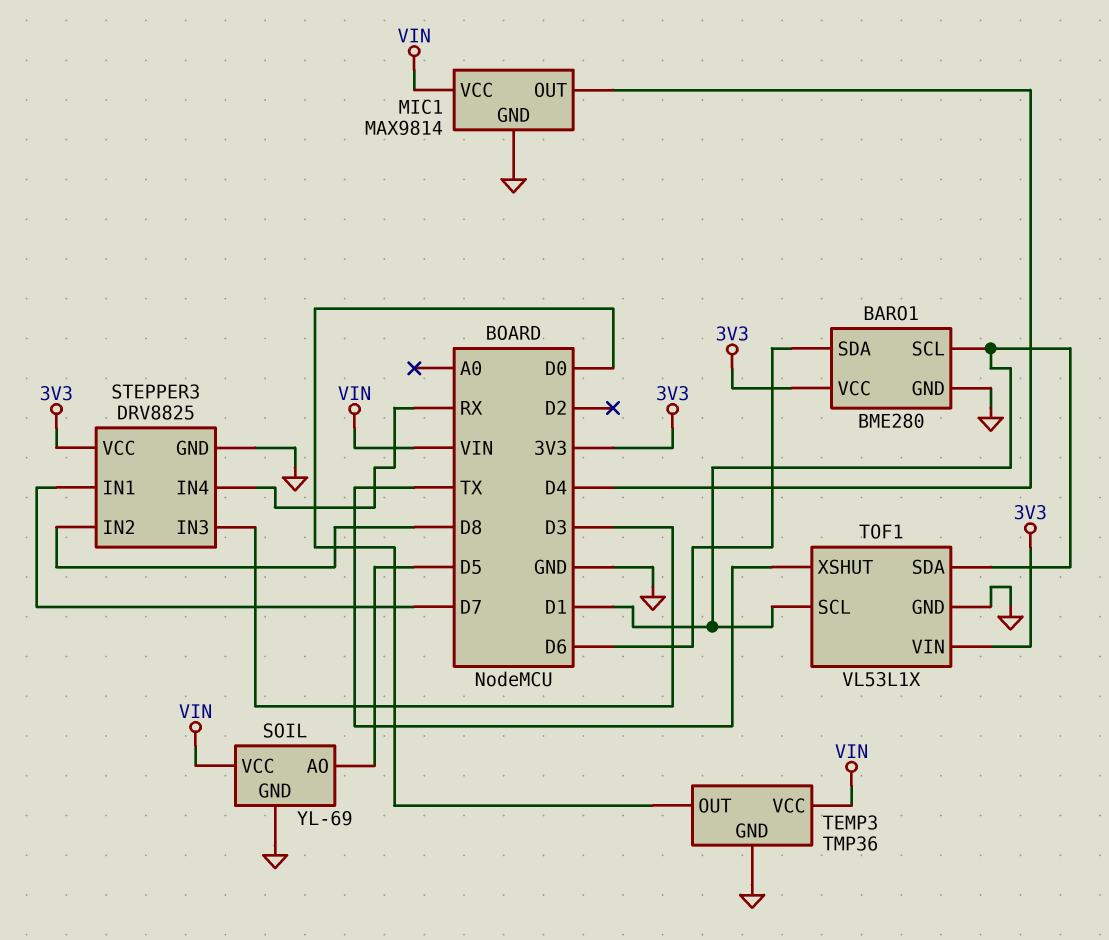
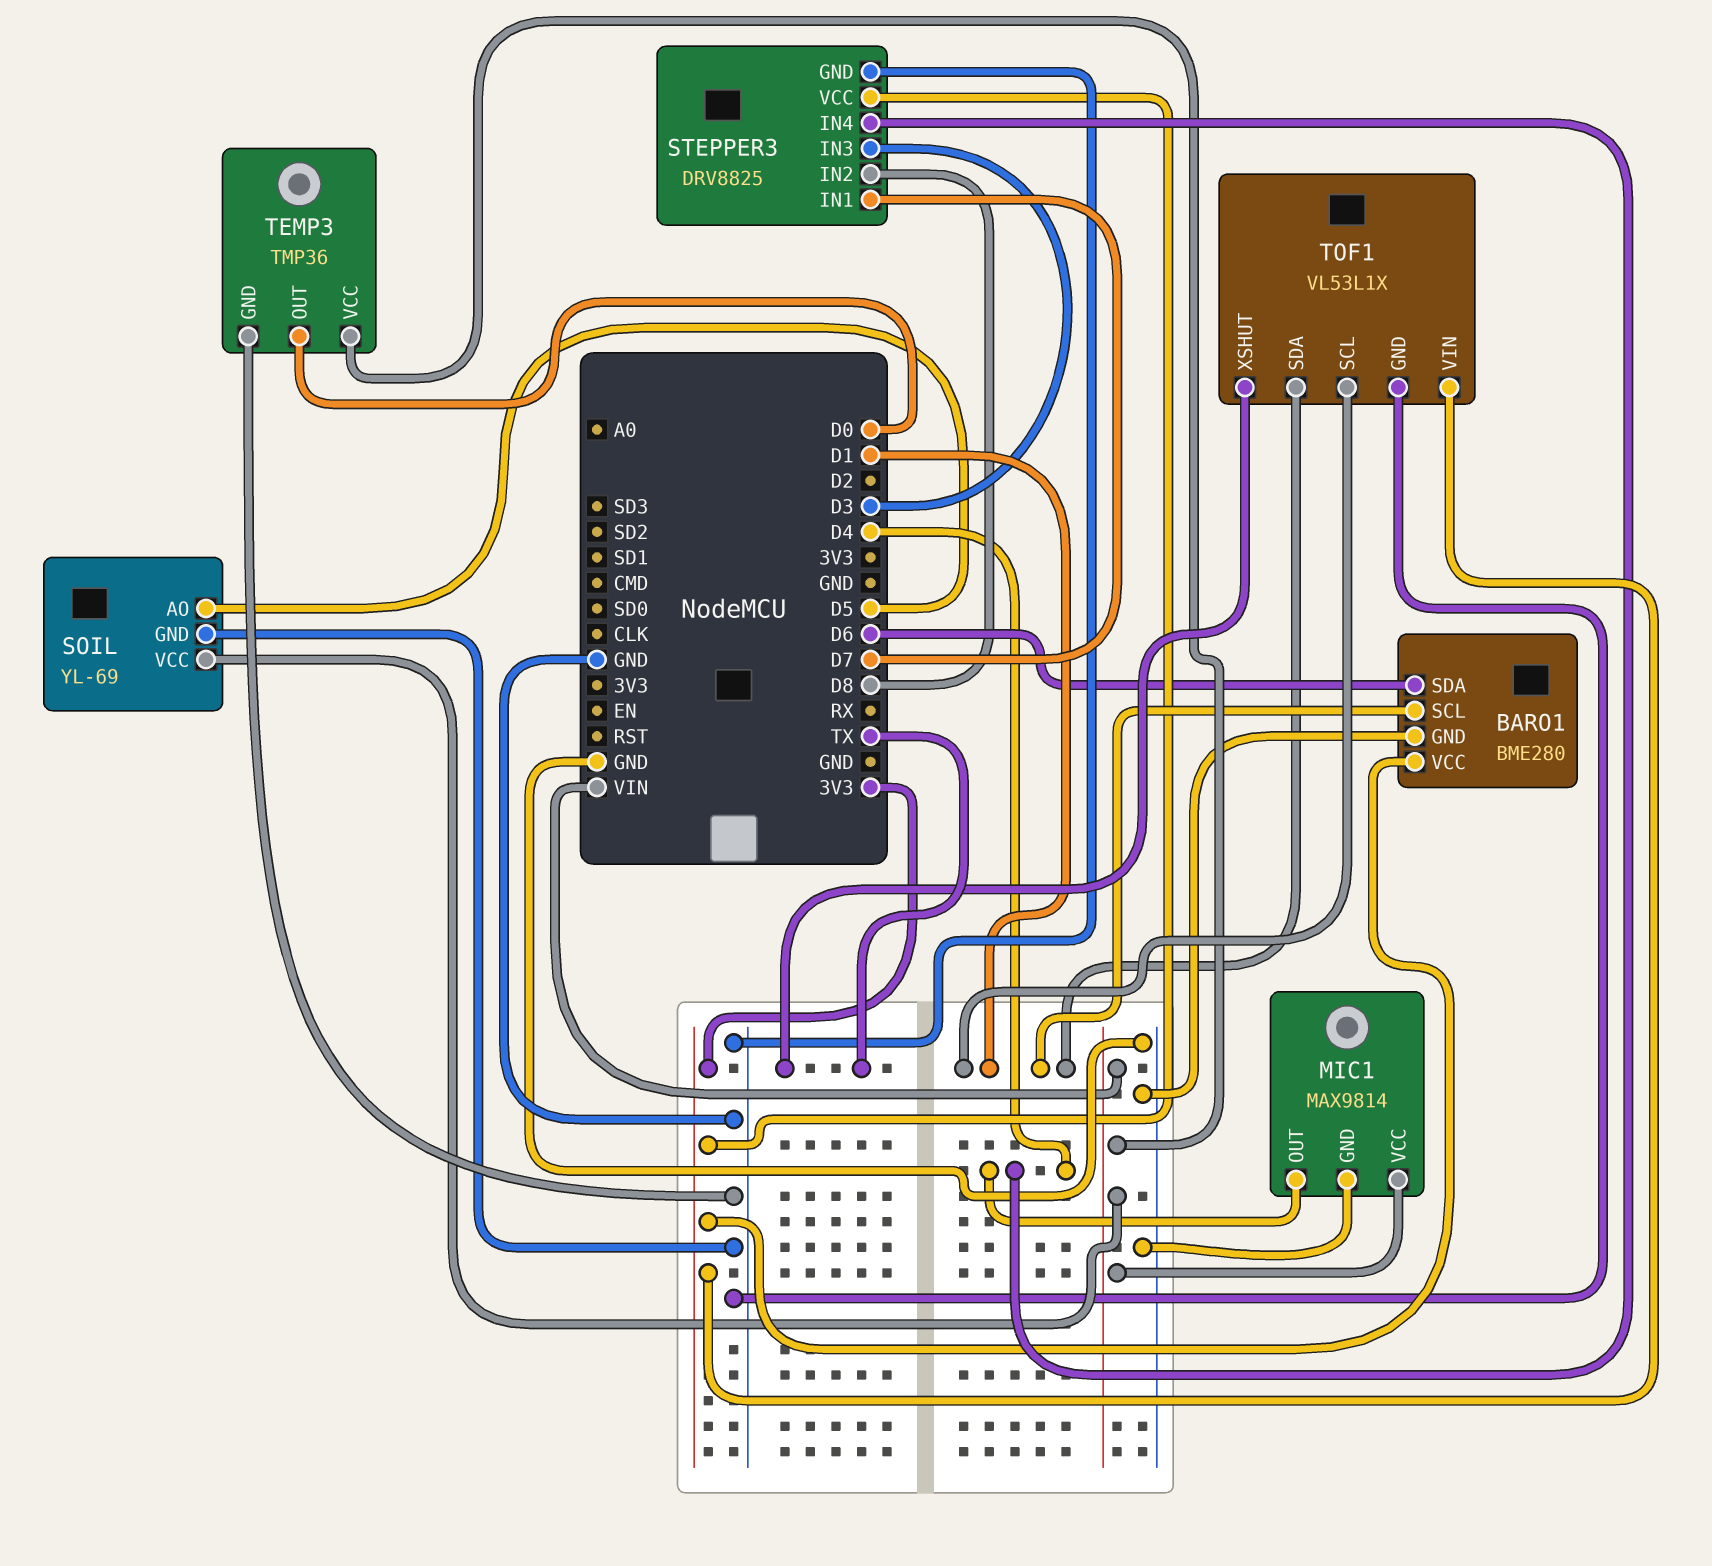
STEPPER3 pin IN4: RX -> D4

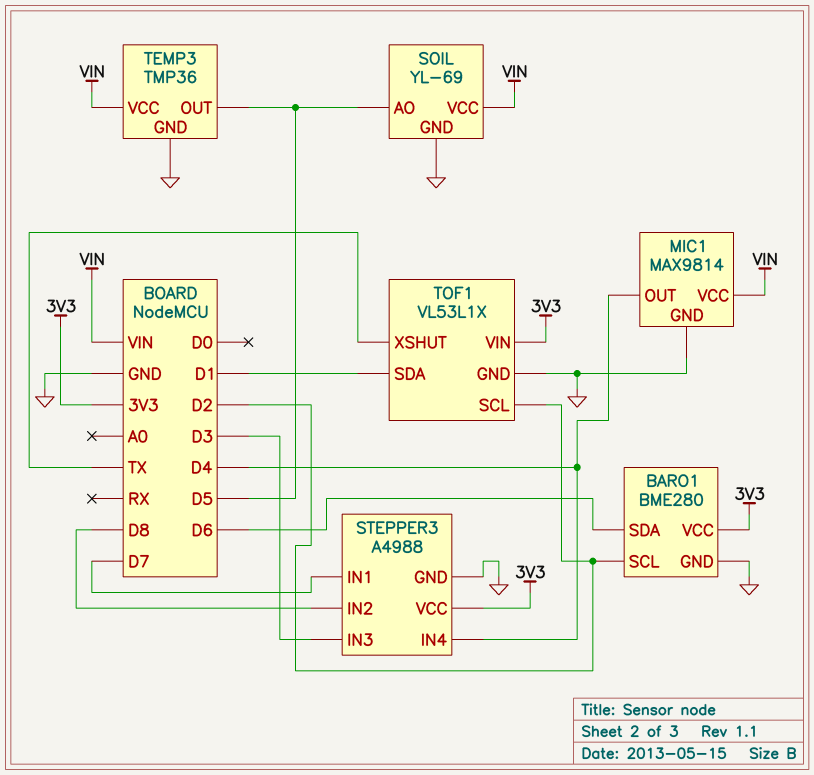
BARO1 pin SCL: D1 -> D2
STEPPER3: DRV8825 -> A4988
TEMP3 pin OUT: D0 -> D5
TOF1 pin SCL: D1 -> D2

